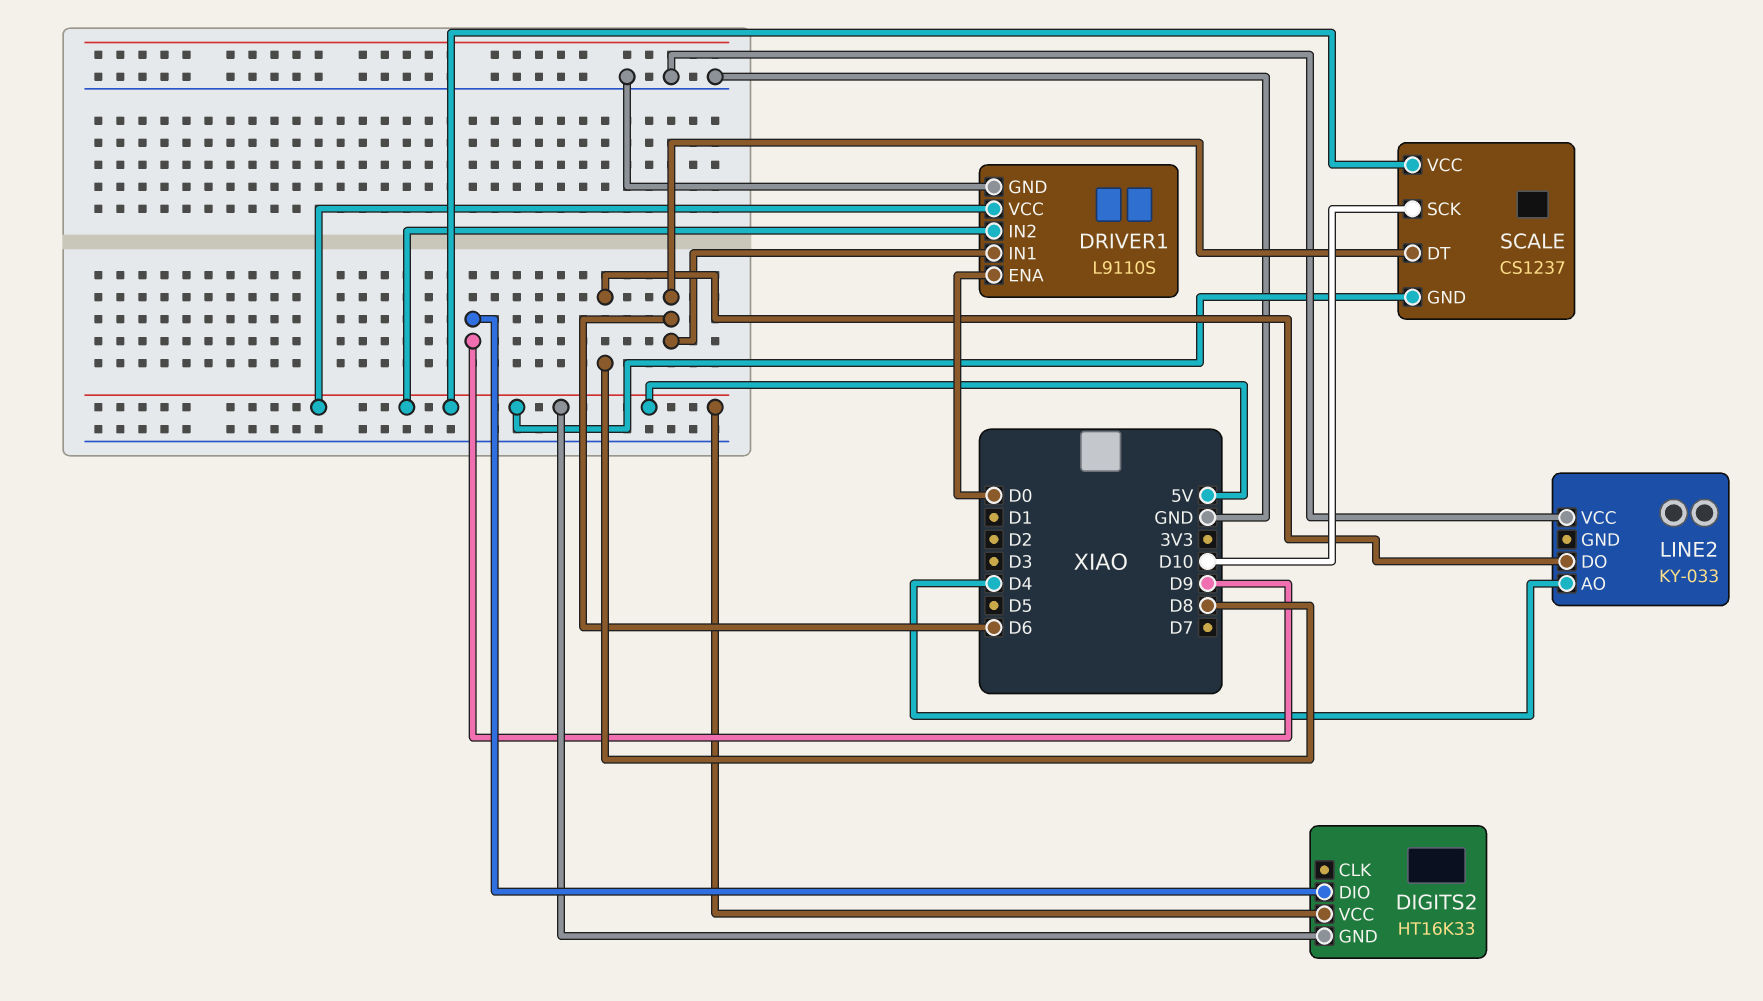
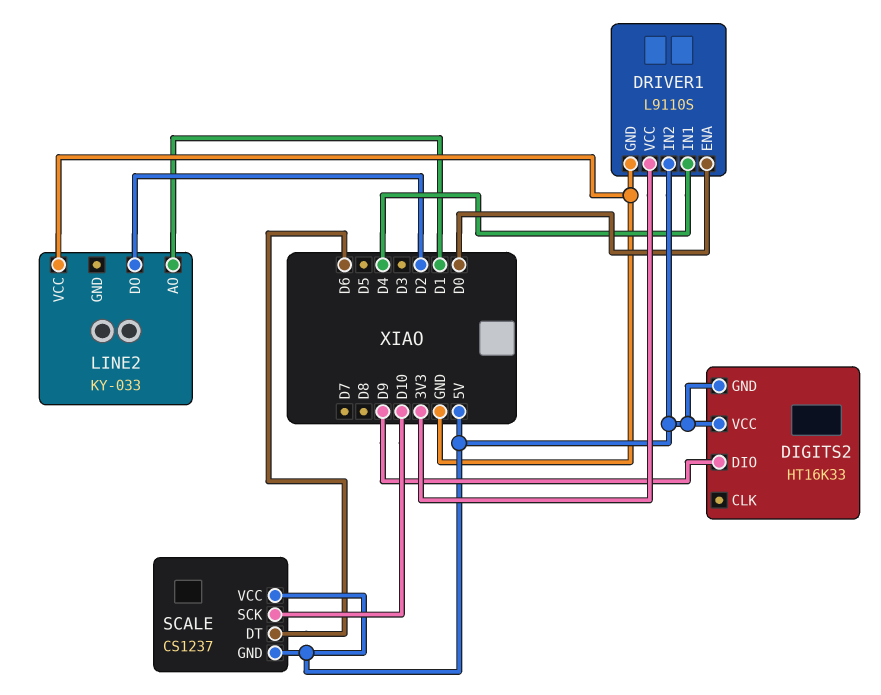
DRIVER1 pin IN1: D6 -> D4
DRIVER1 pin VCC: 5V -> 3V3
LINE2 pin AO: D4 -> D1
LINE2 pin DO: D8 -> D2

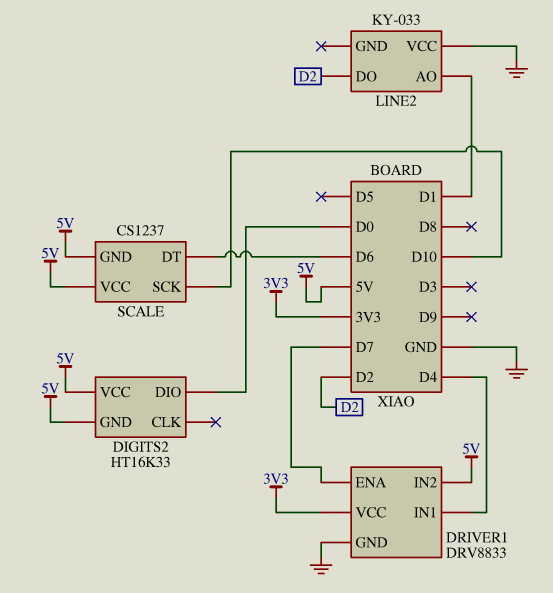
DIGITS2 pin DIO: D9 -> D0
DRIVER1: L9110S -> DRV8833
DRIVER1 pin ENA: D0 -> D7

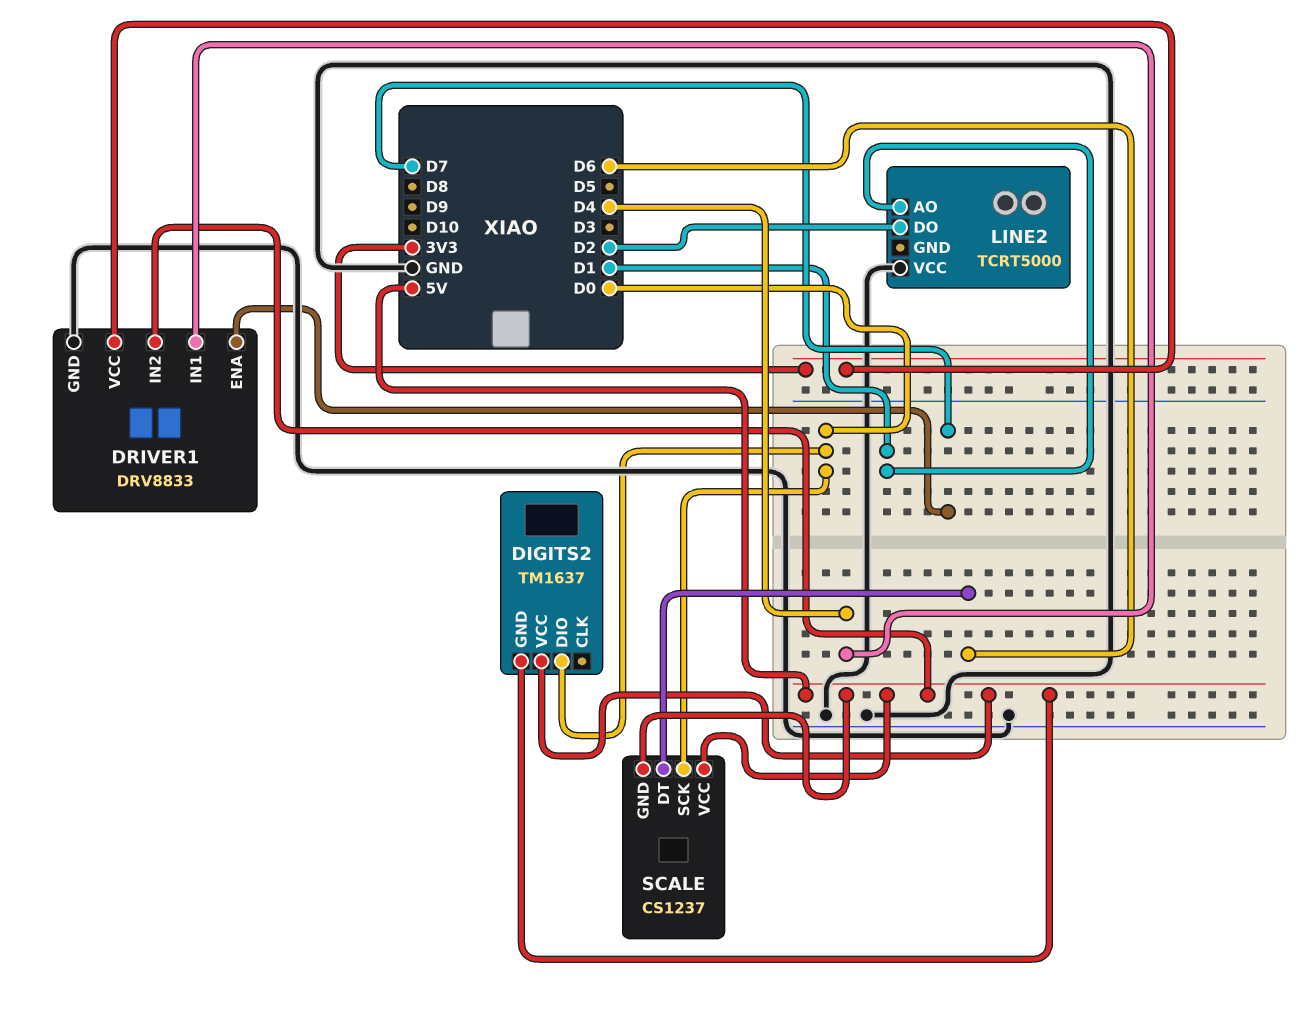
DIGITS2: HT16K33 -> TM1637
LINE2: KY-033 -> TCRT5000
SCALE pin SCK: D10 -> D0

